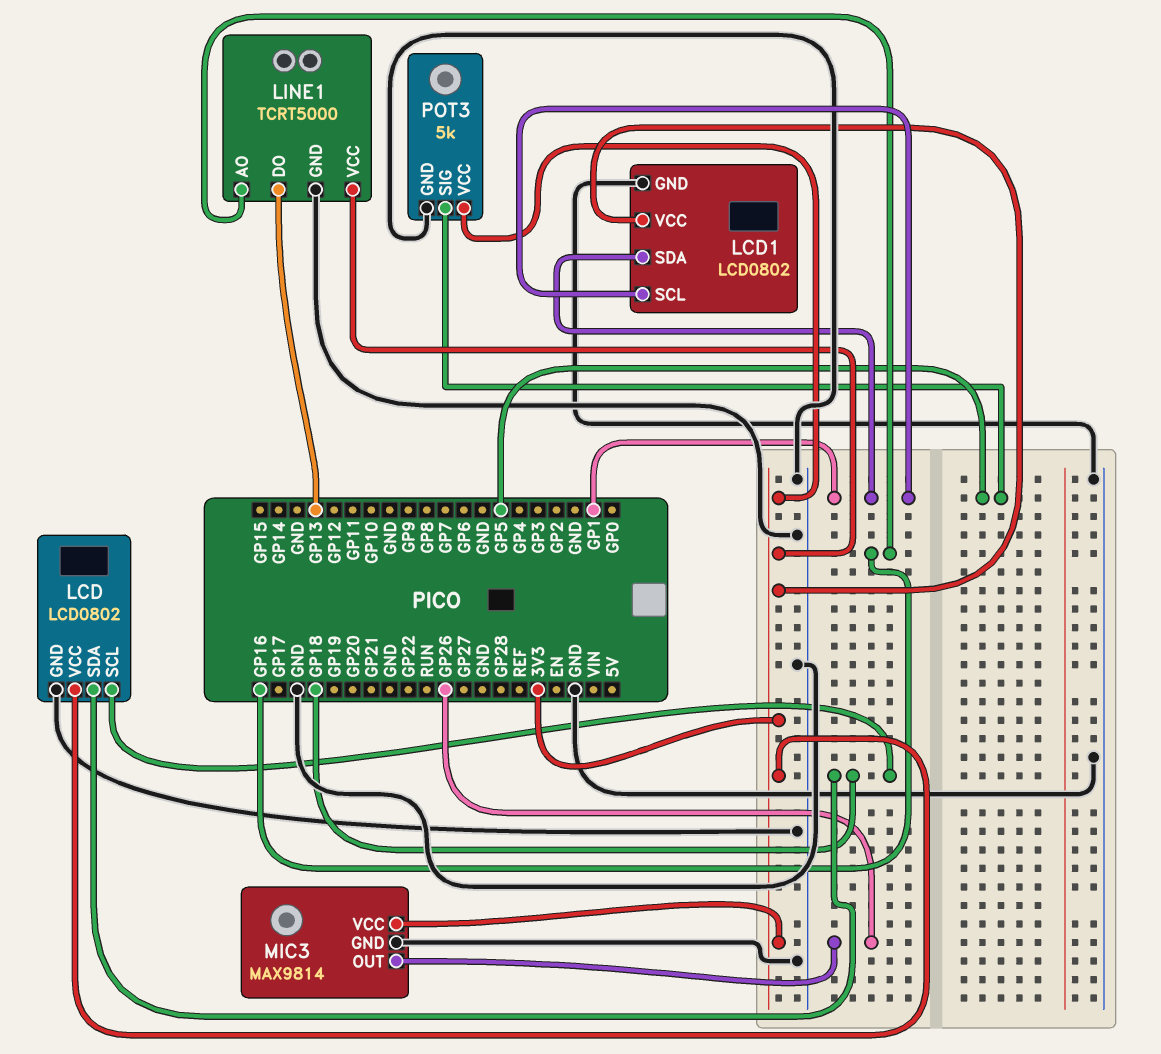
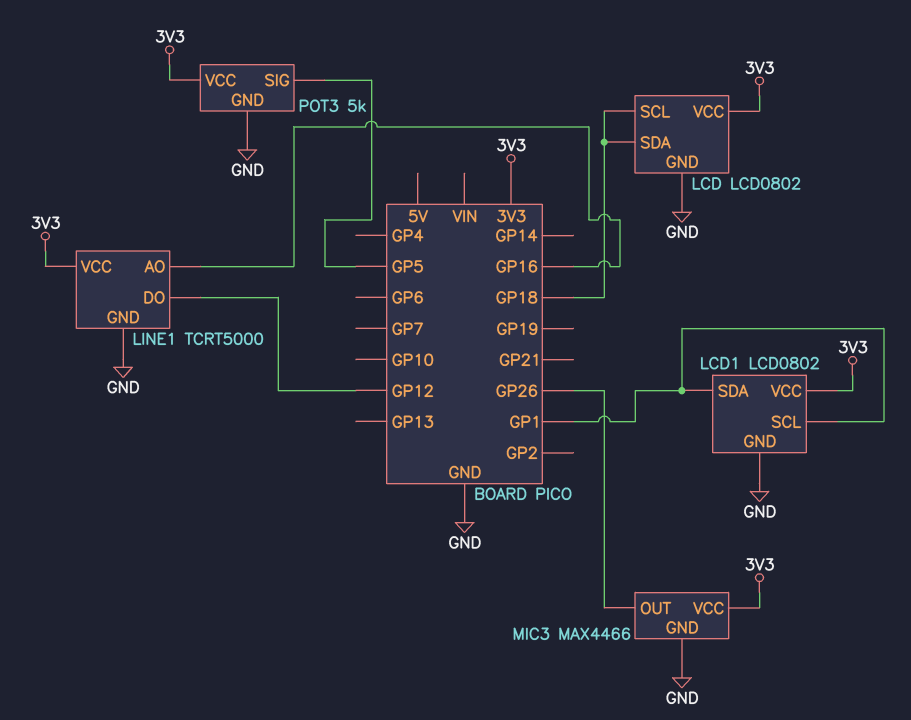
LINE1 pin DO: GP13 -> GP12
MIC3: MAX9814 -> MAX4466

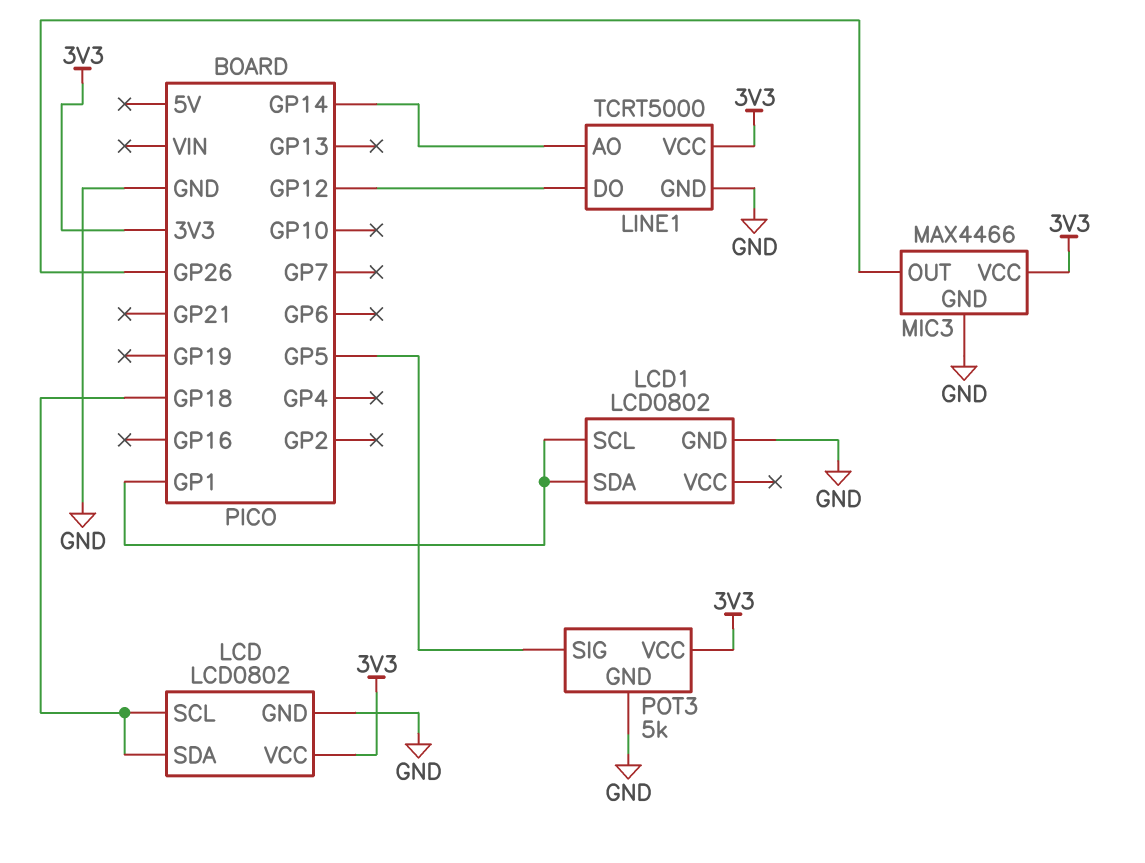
LCD1 pin VCC: 3V3 -> none
LINE1 pin AO: GP16 -> GP14

